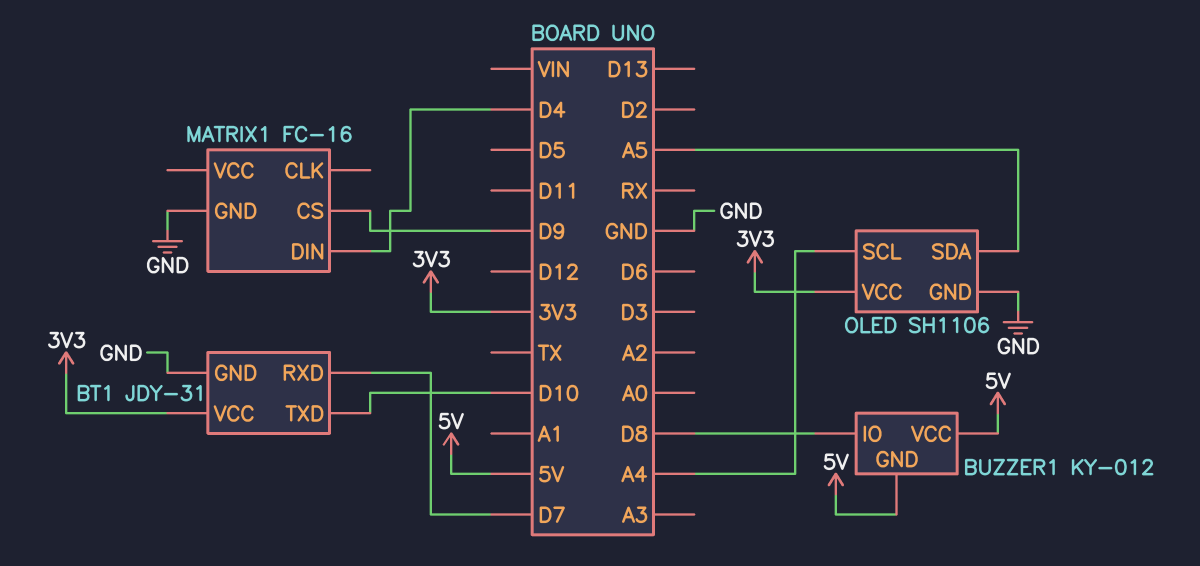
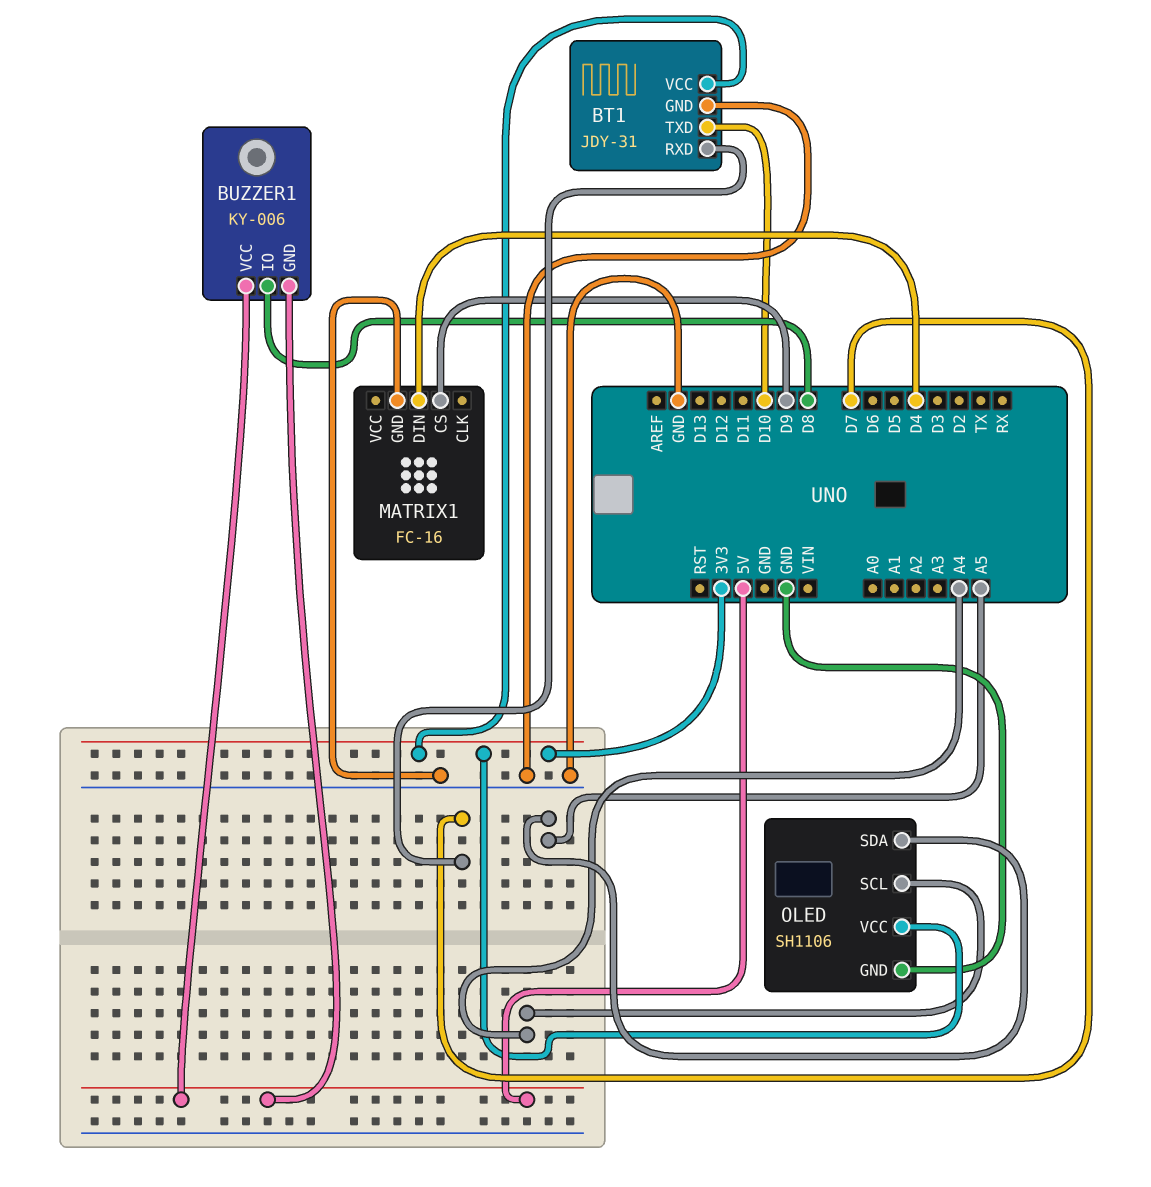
BUZZER1: KY-012 -> KY-006

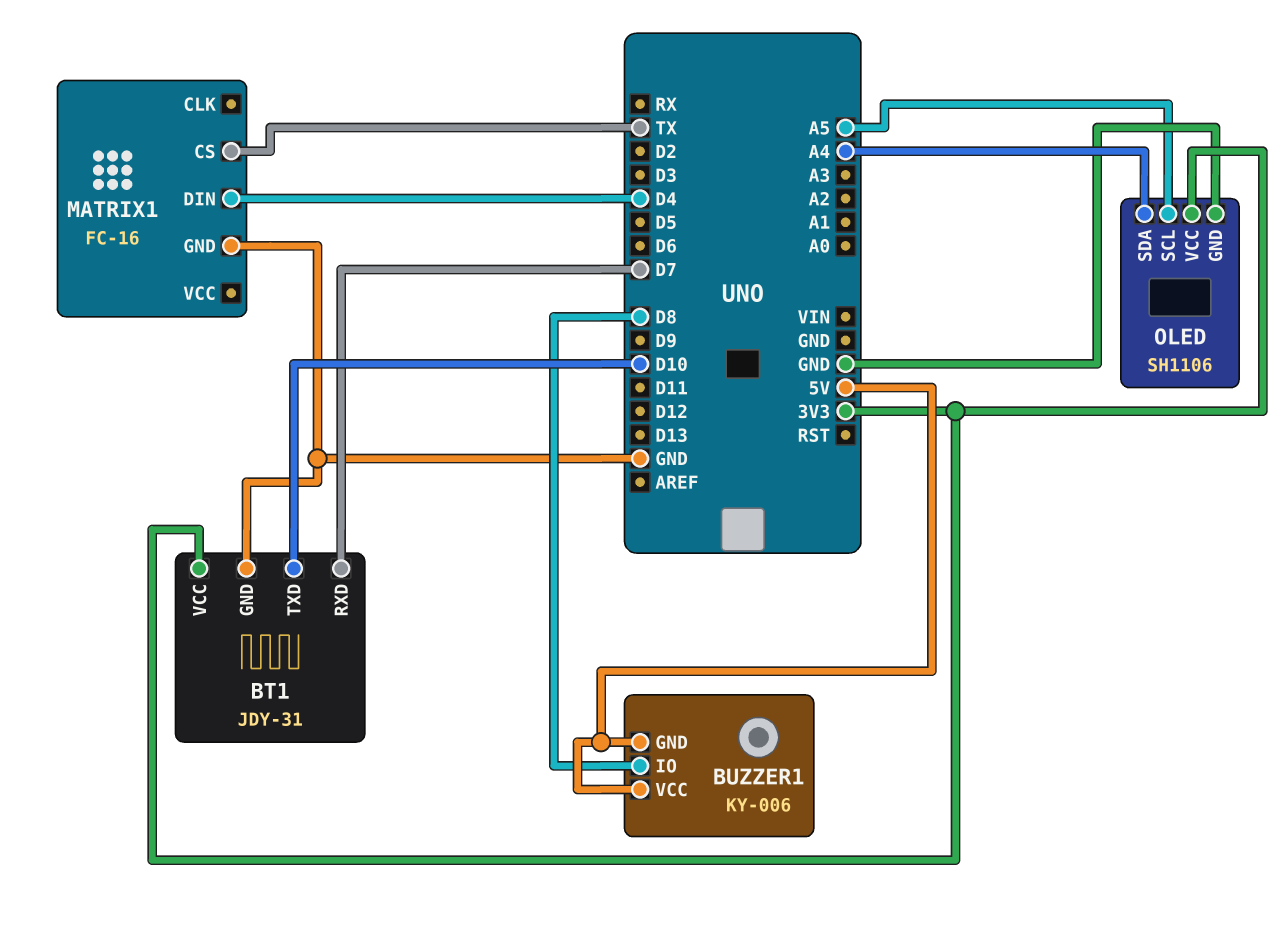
MATRIX1 pin CS: D9 -> TX
OLED pin SCL: A4 -> A5
OLED pin SDA: A5 -> A4

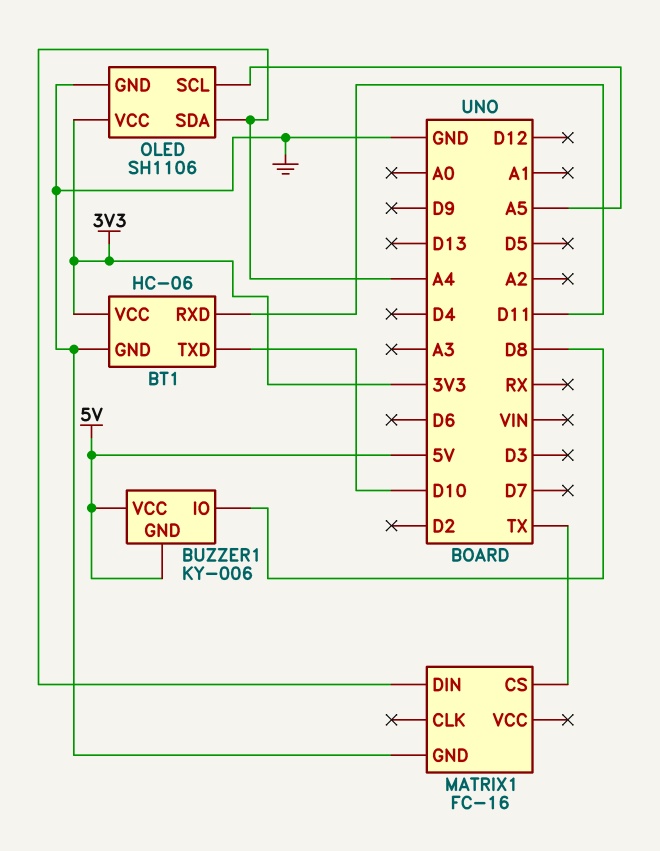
BT1: JDY-31 -> HC-06
BT1 pin RXD: D7 -> D11
MATRIX1 pin DIN: D4 -> A4

